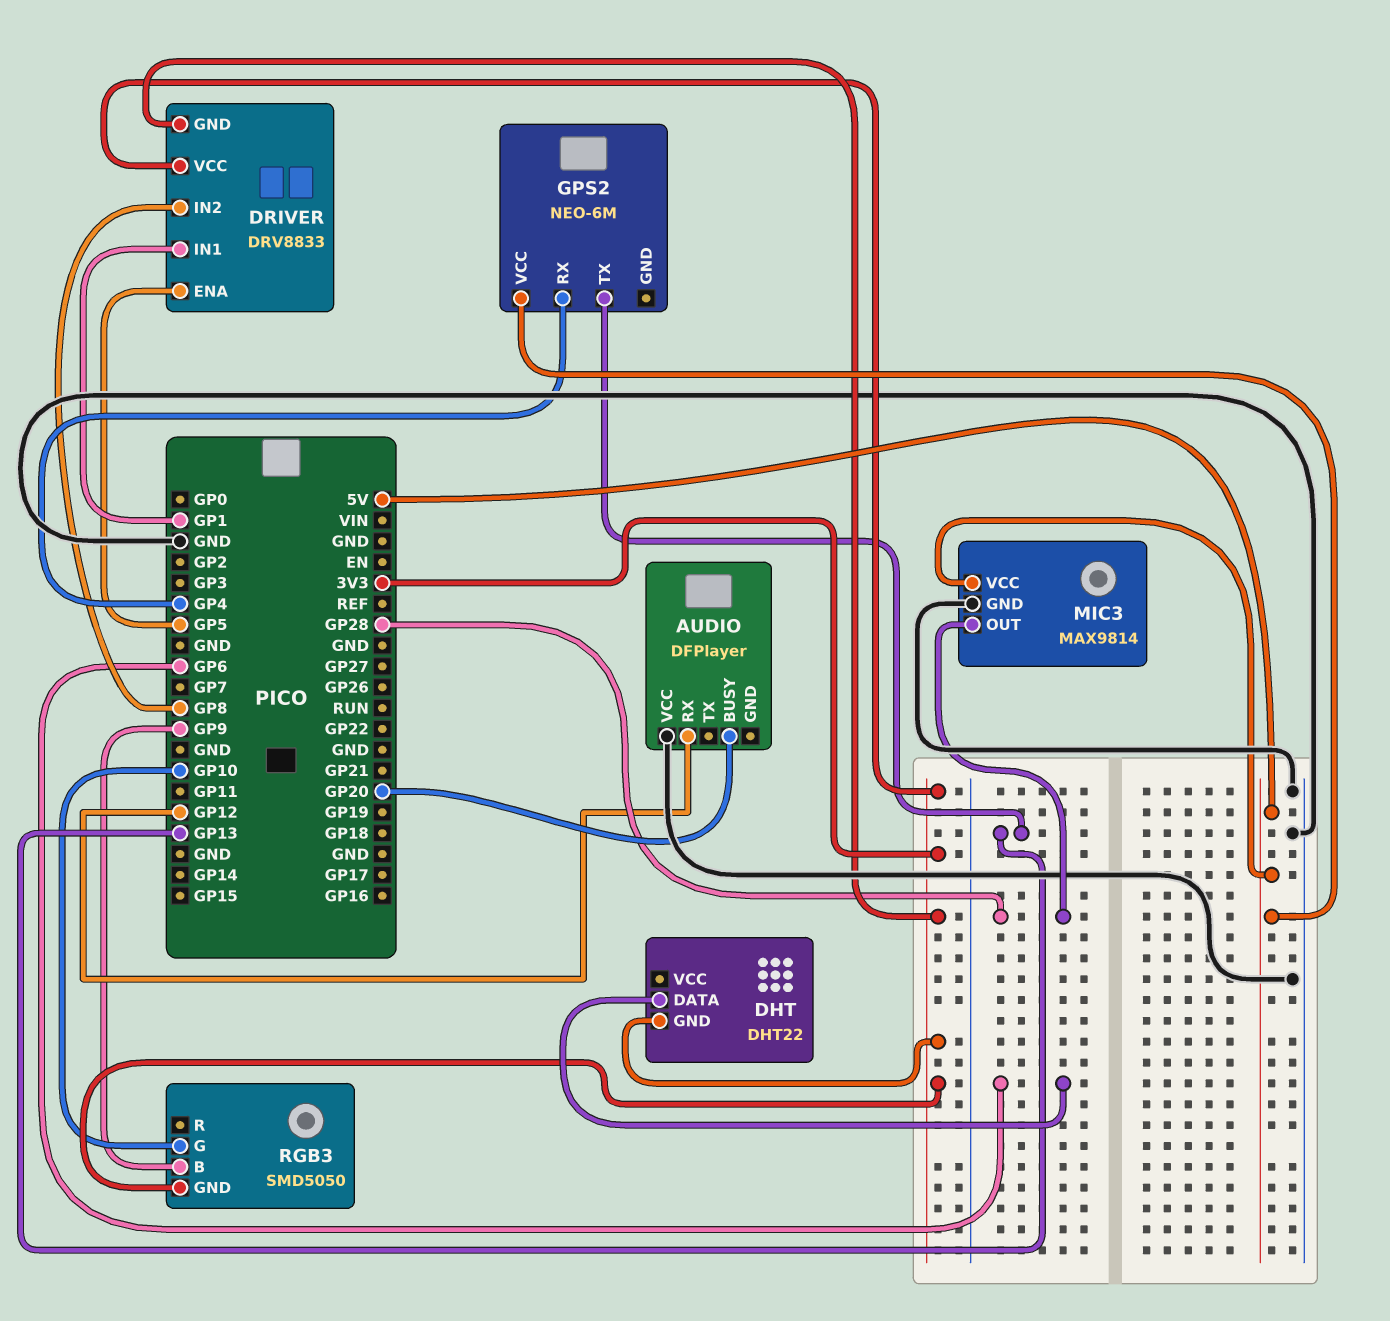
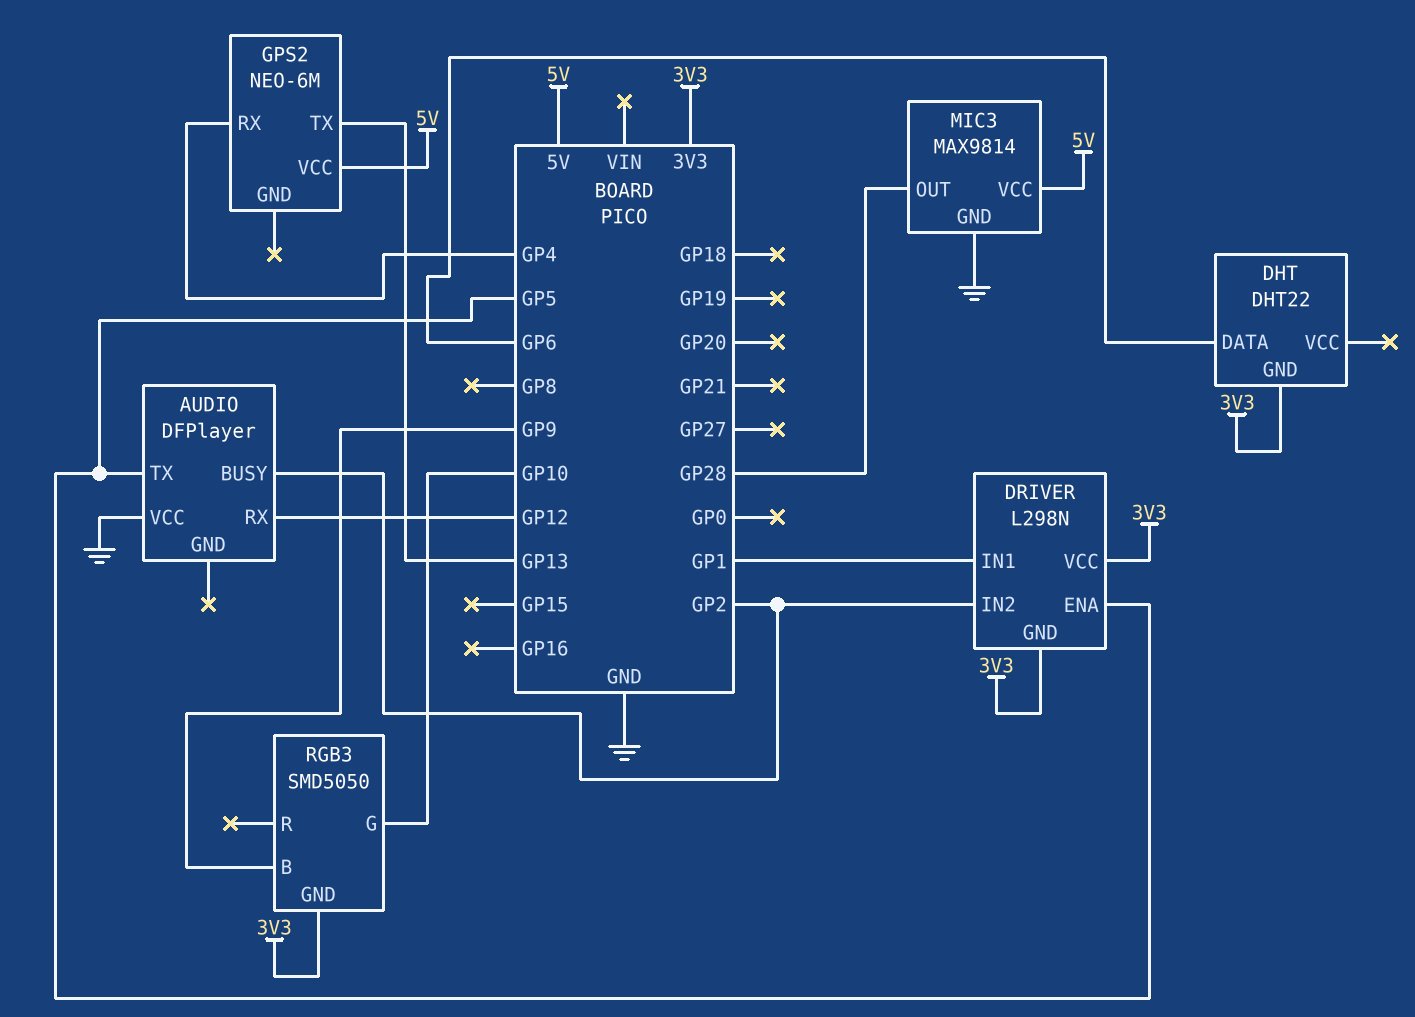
AUDIO pin BUSY: GP20 -> GP2
AUDIO pin TX: none -> GP5
DRIVER: DRV8833 -> L298N
DRIVER pin IN2: GP8 -> GP2

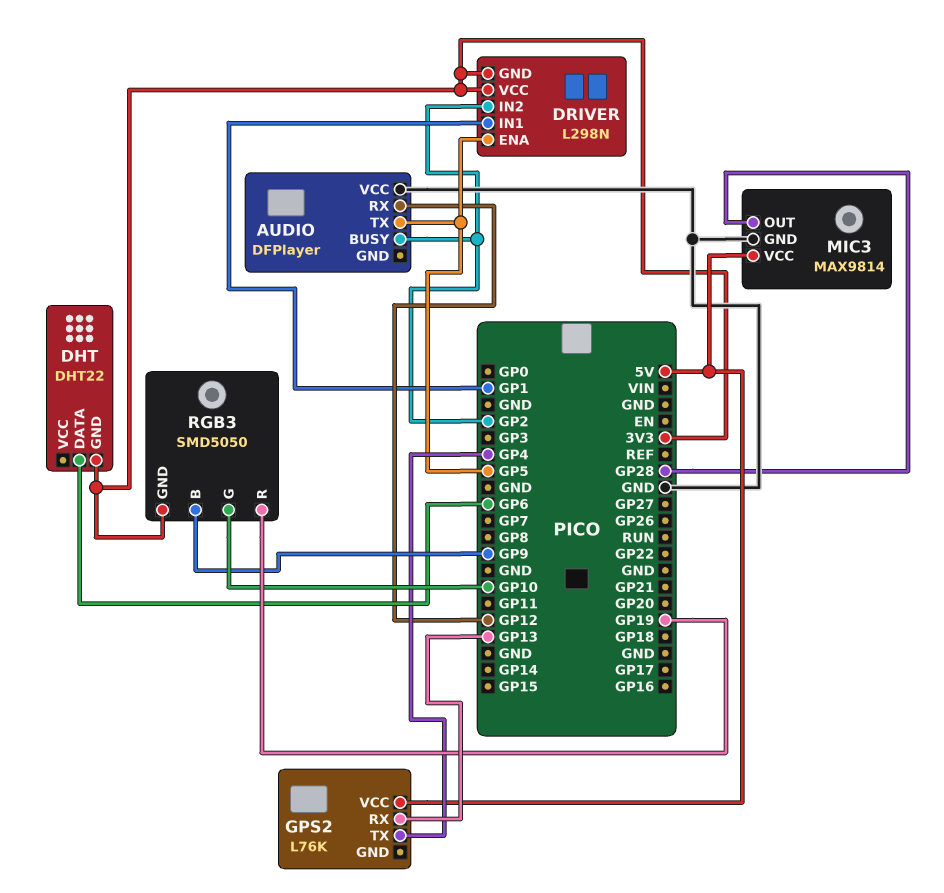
GPS2: NEO-6M -> L76K
GPS2 pin RX: GP4 -> GP13
GPS2 pin TX: GP13 -> GP4
RGB3 pin R: none -> GP19

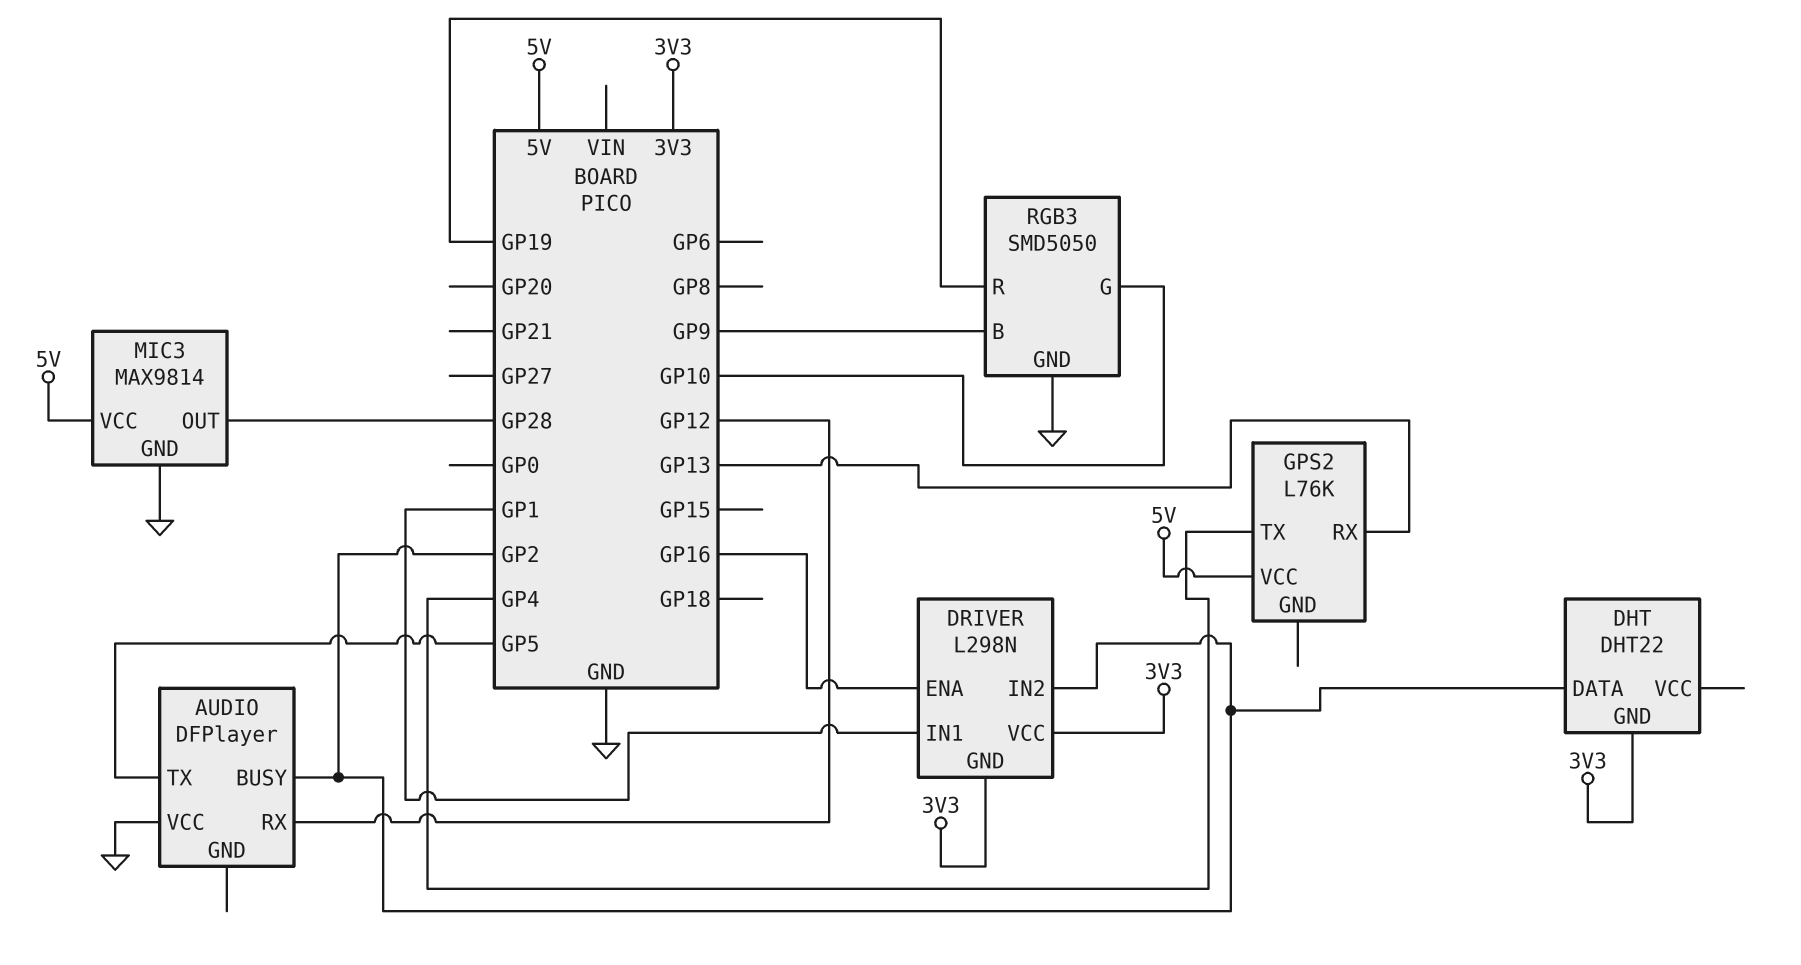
DHT pin DATA: GP6 -> GP2
DRIVER pin ENA: GP5 -> GP16
RGB3 pin GND: 3V3 -> GND

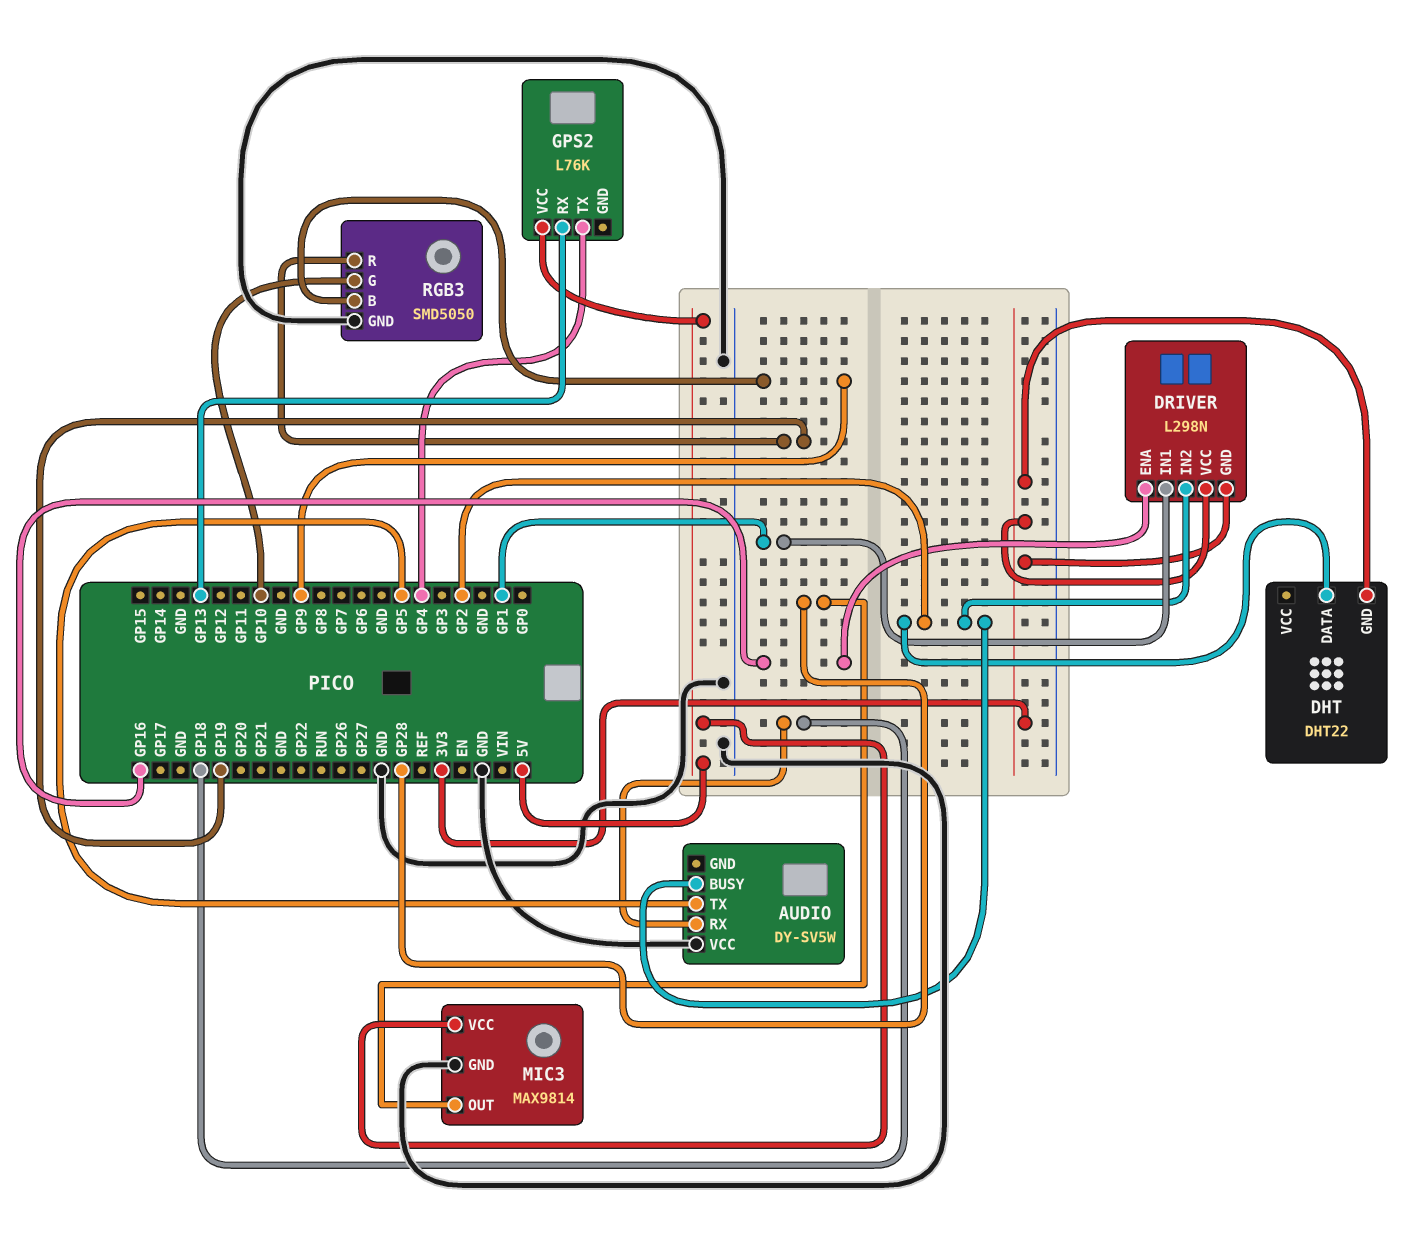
AUDIO: DFPlayer -> DY-SV5W
AUDIO pin RX: GP12 -> GP18

